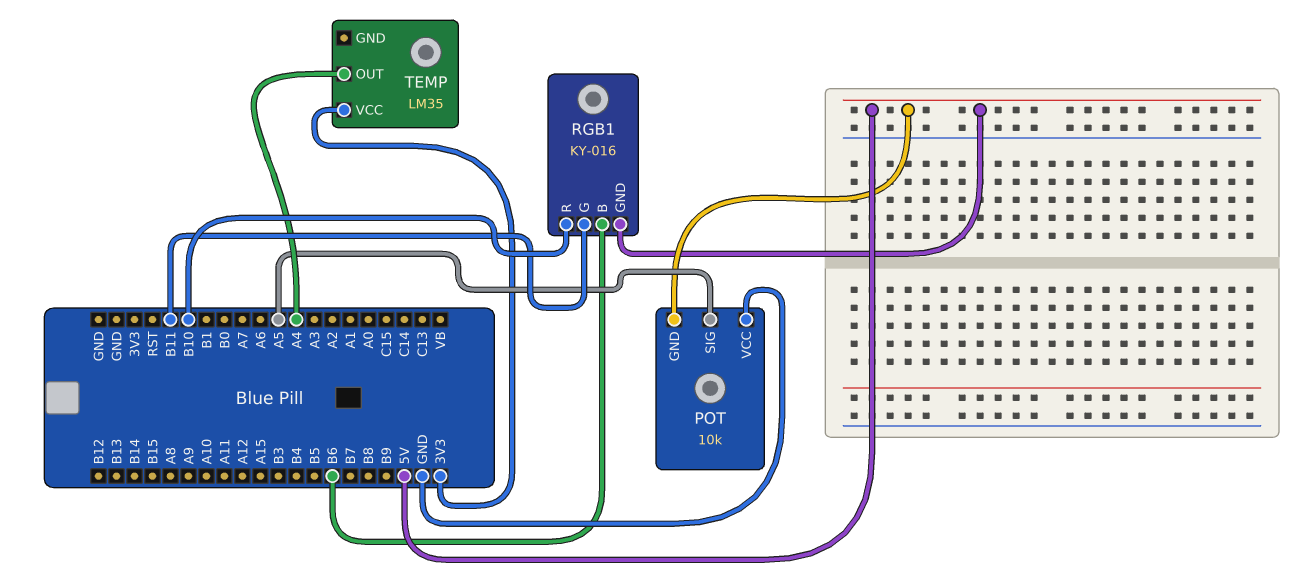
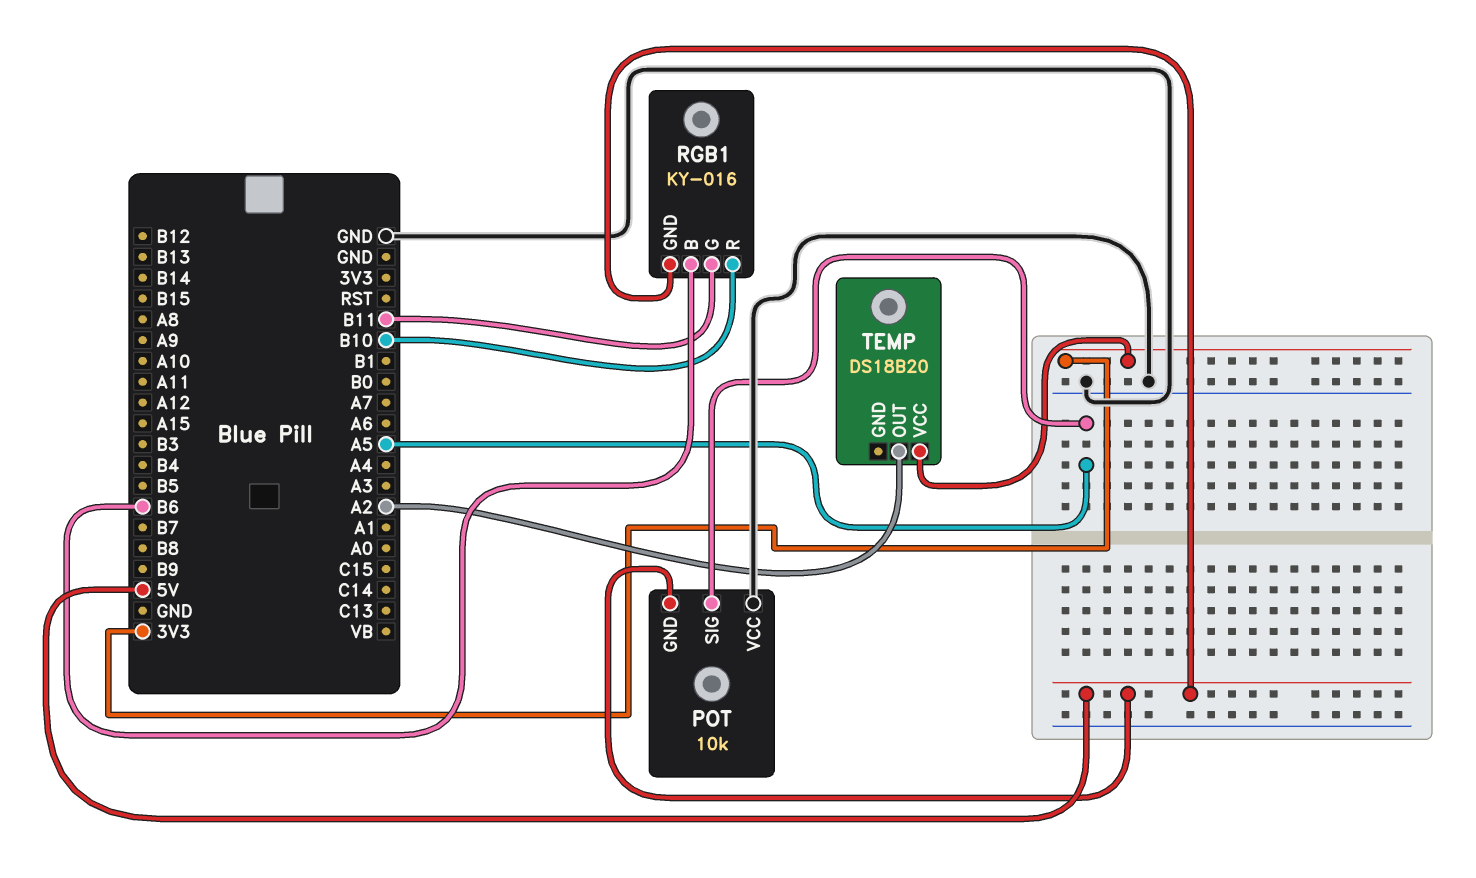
TEMP: LM35 -> DS18B20
TEMP pin OUT: A4 -> A2

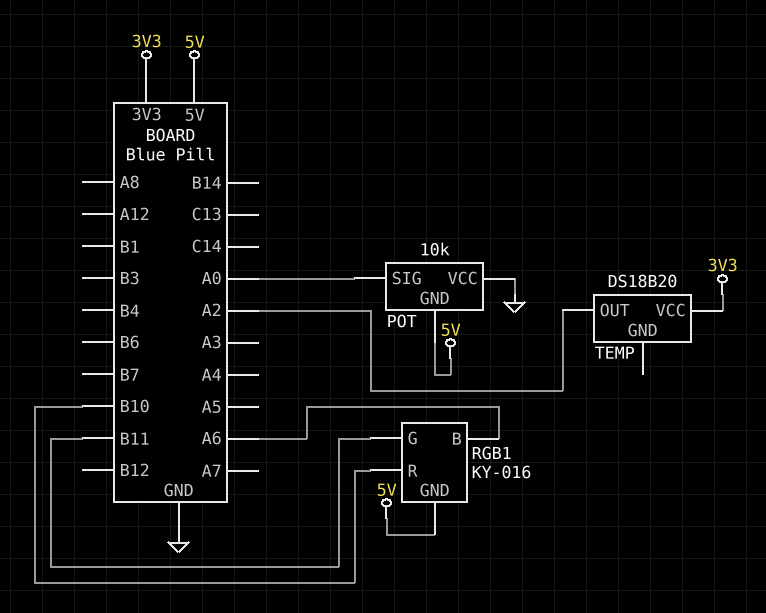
POT pin SIG: A5 -> A0
RGB1 pin B: B6 -> A6

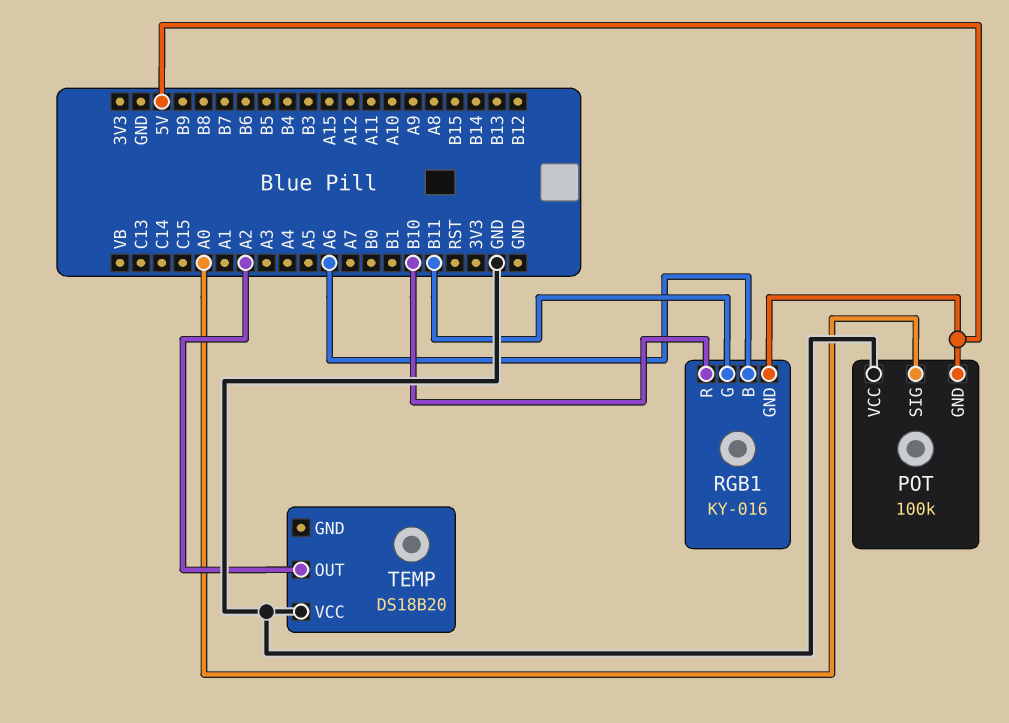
POT: 10k -> 100k
TEMP pin VCC: 3V3 -> GND

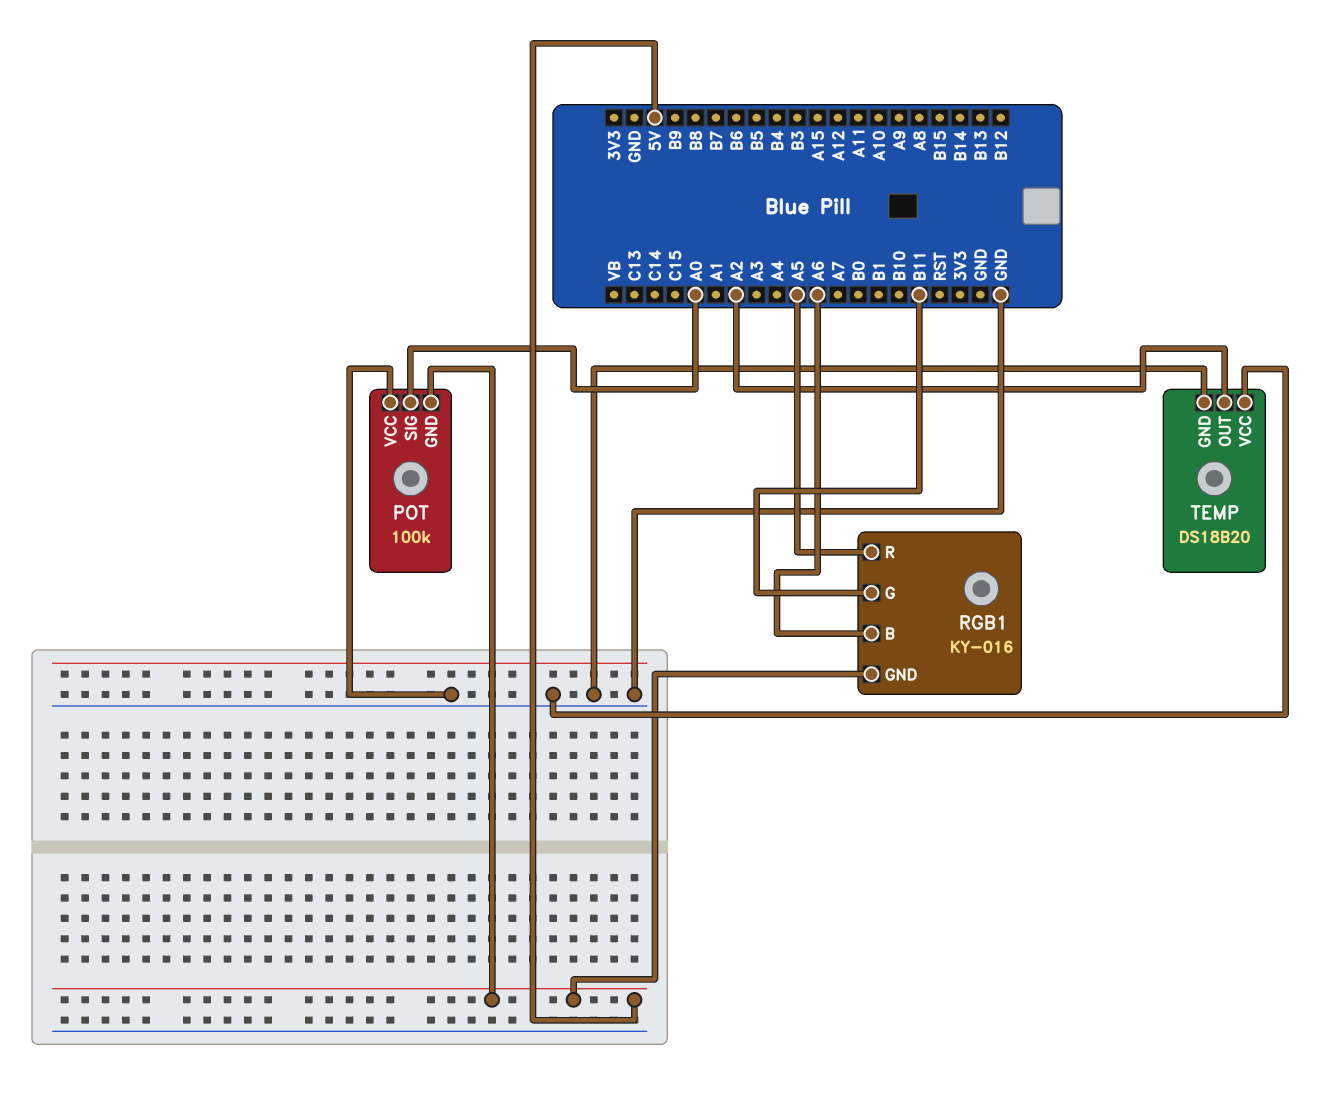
RGB1 pin R: B10 -> A5
TEMP pin GND: none -> GND

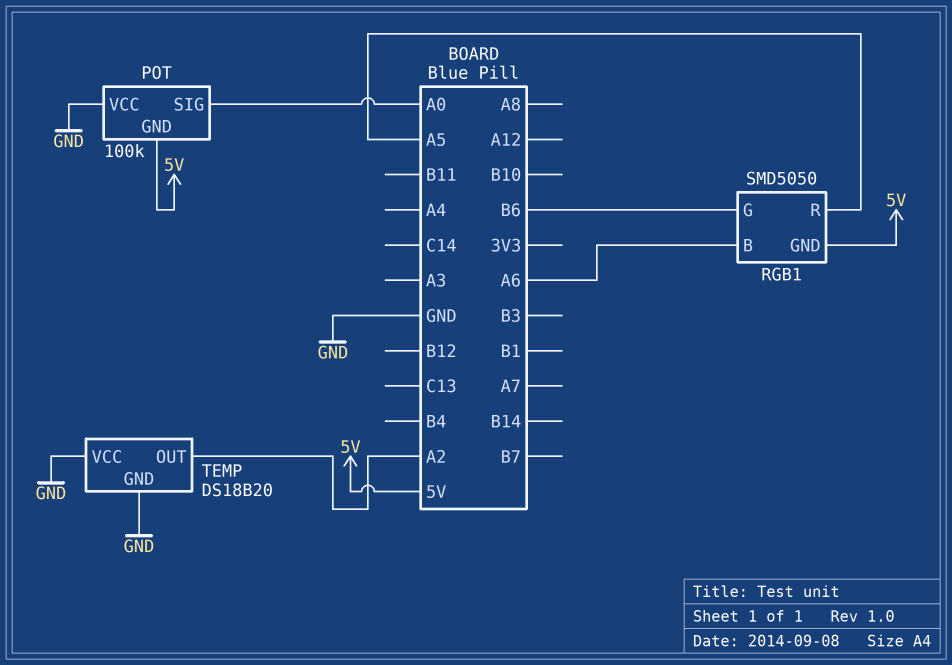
RGB1: KY-016 -> SMD5050
RGB1 pin G: B11 -> B6

